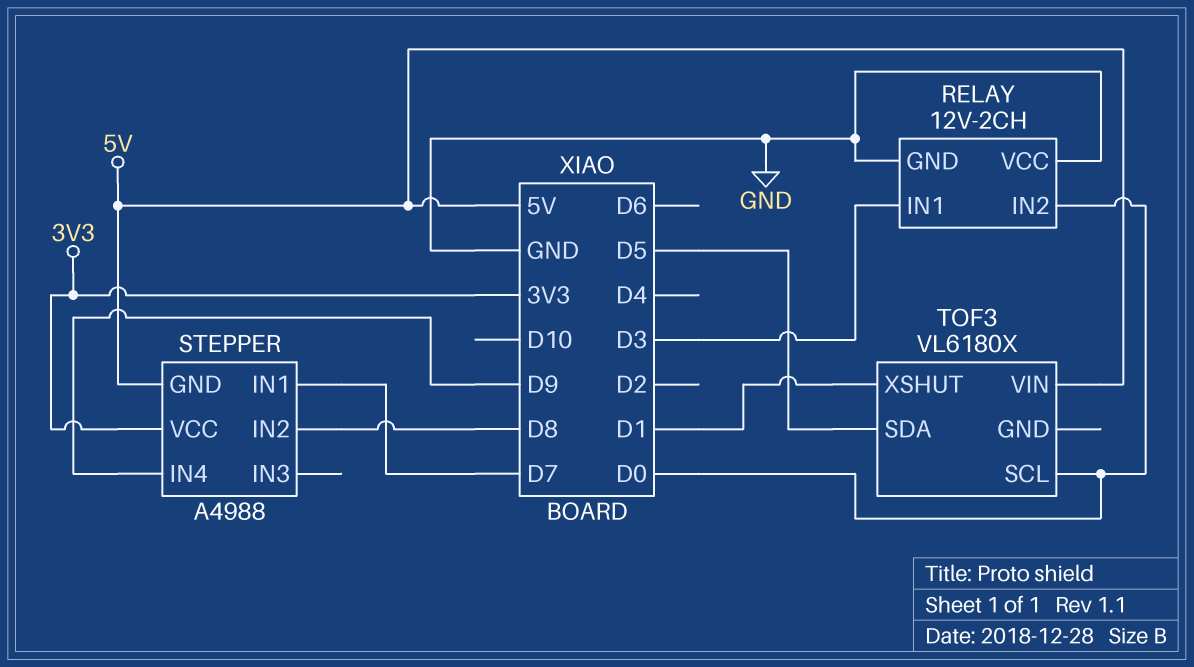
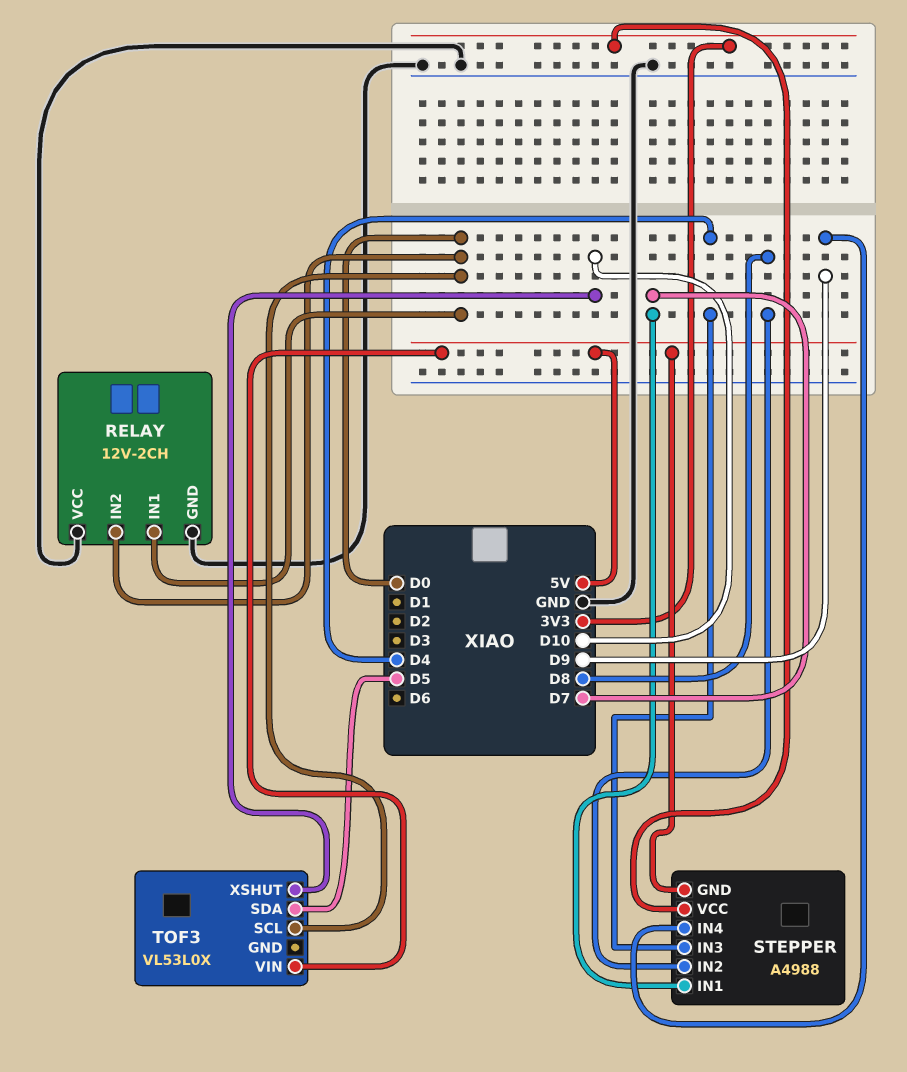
RELAY pin IN1: D3 -> D0
STEPPER pin IN3: none -> D4
TOF3: VL6180X -> VL53L0X
TOF3 pin XSHUT: D1 -> D10

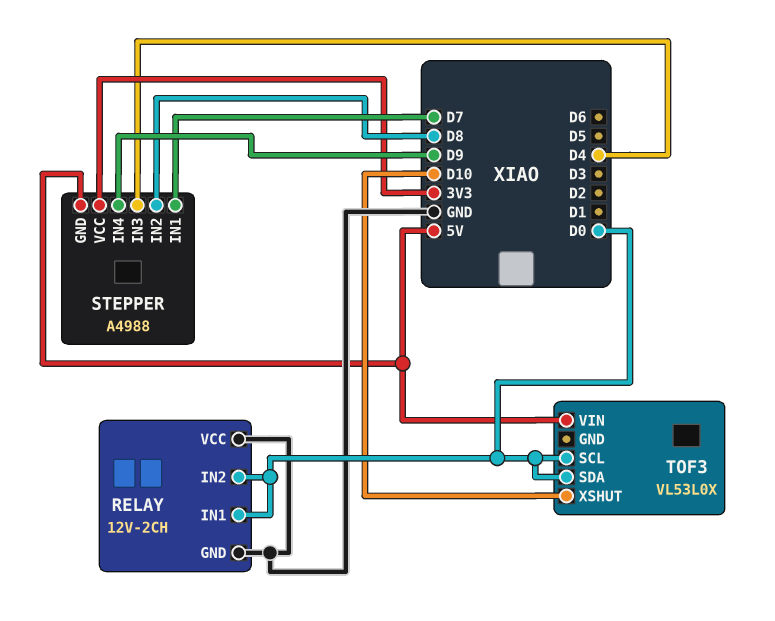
TOF3 pin SDA: D5 -> D0

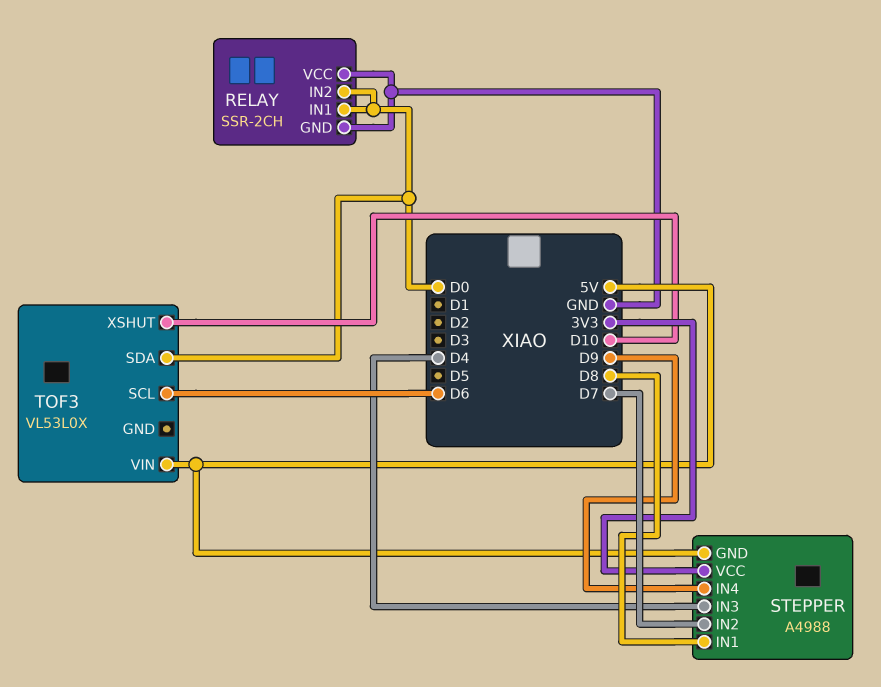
RELAY: 12V-2CH -> SSR-2CH
STEPPER pin IN1: D7 -> D8
STEPPER pin IN2: D8 -> D7
TOF3 pin SCL: D0 -> D6

